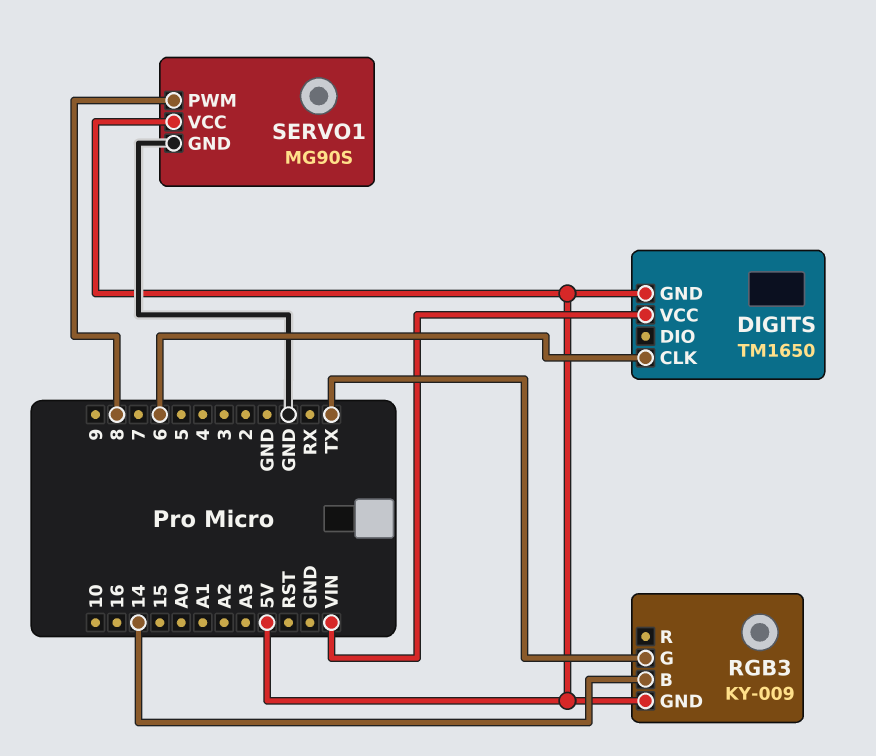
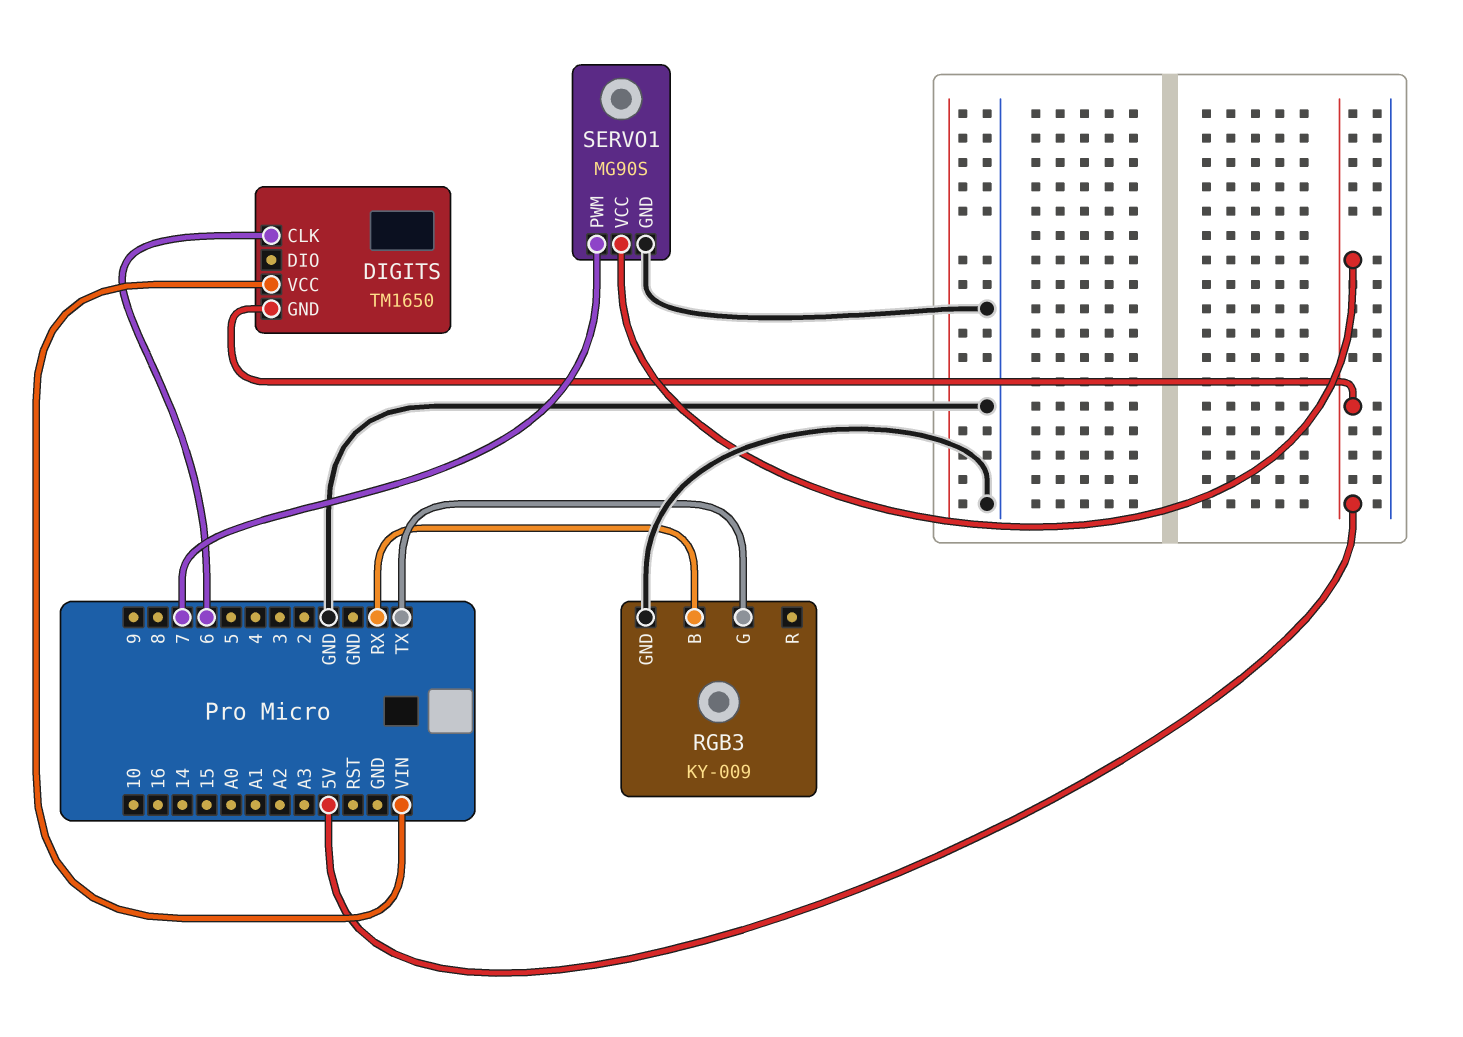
RGB3 pin B: 14 -> RX
RGB3 pin GND: 5V -> GND
SERVO1 pin PWM: 8 -> 7

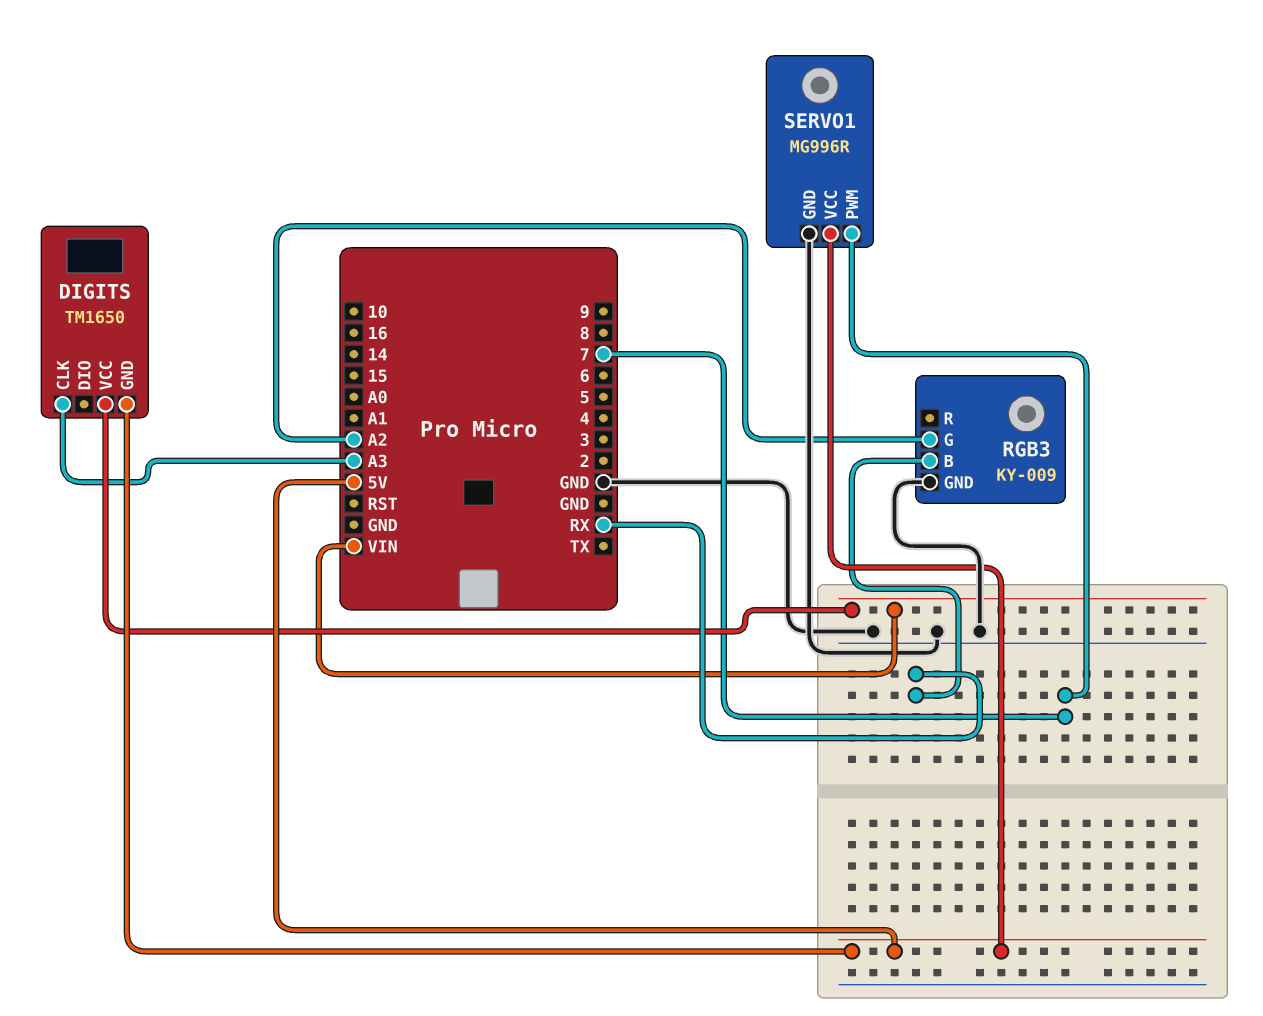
DIGITS pin CLK: 6 -> A3
RGB3 pin G: TX -> A2
SERVO1: MG90S -> MG996R

